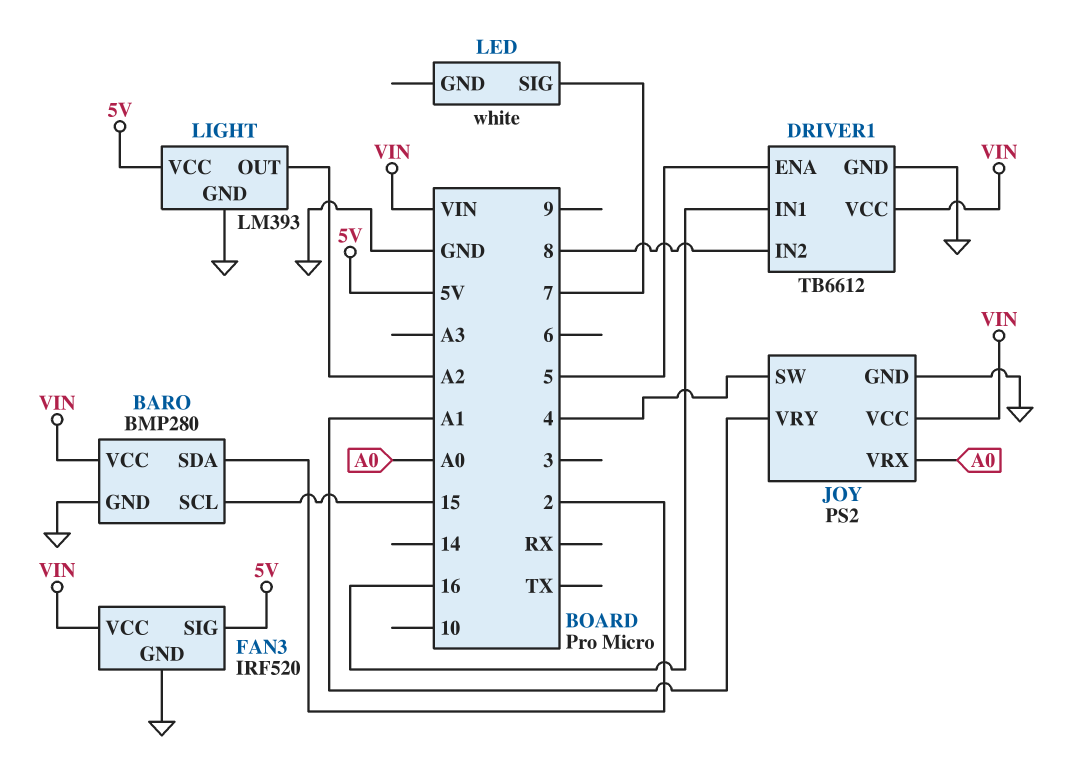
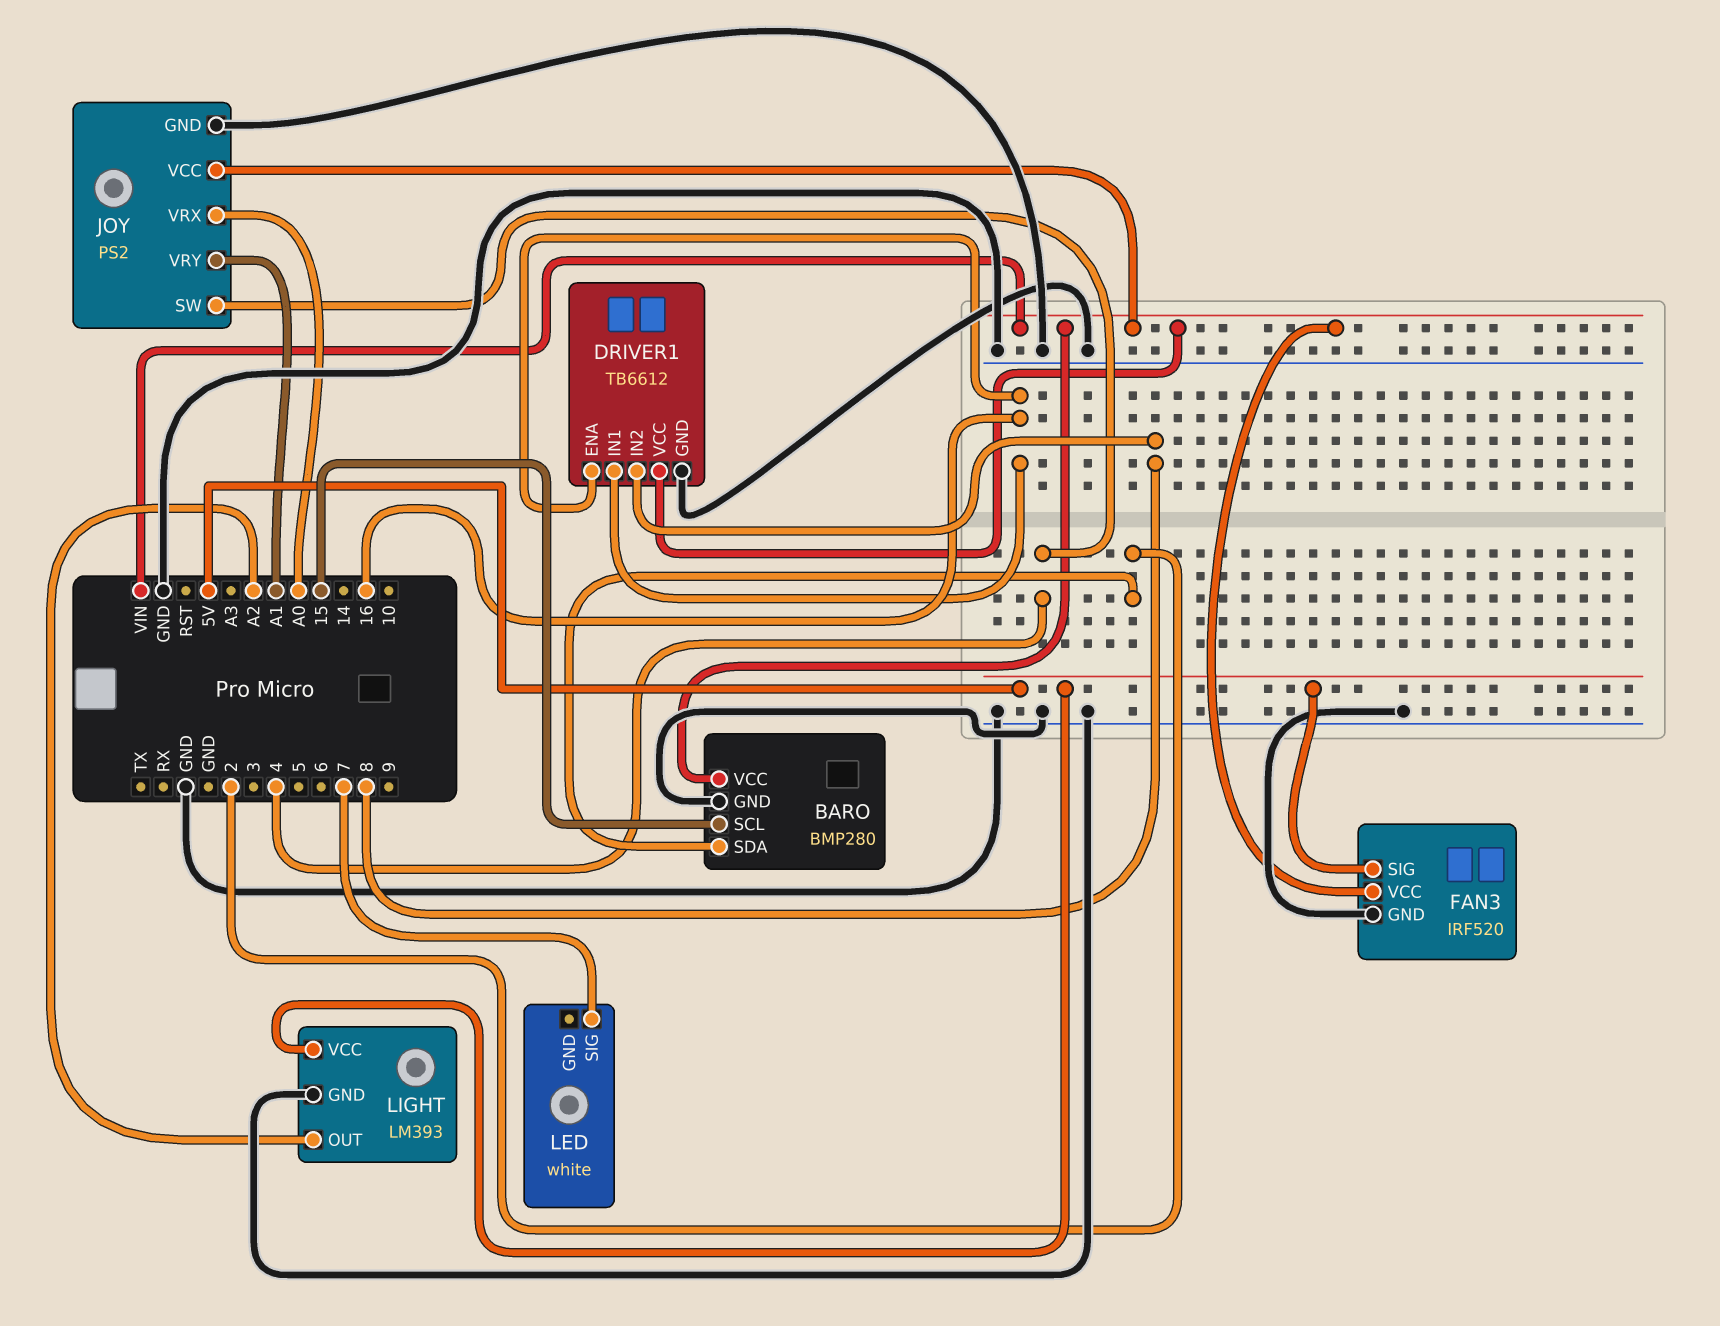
DRIVER1 pin ENA: 5 -> 16

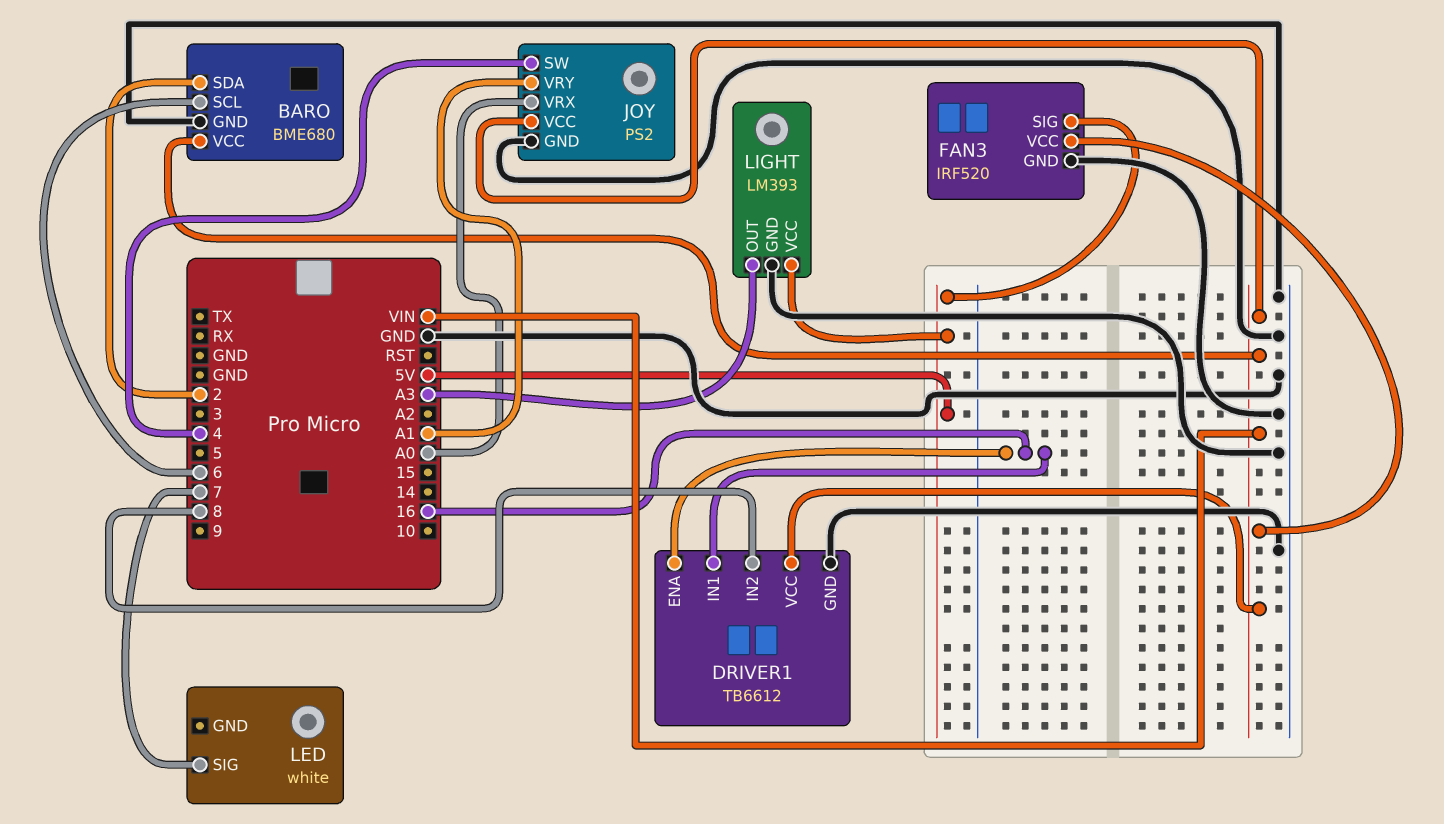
BARO: BMP280 -> BME680
BARO pin SCL: 15 -> 6
LIGHT pin OUT: A2 -> A3

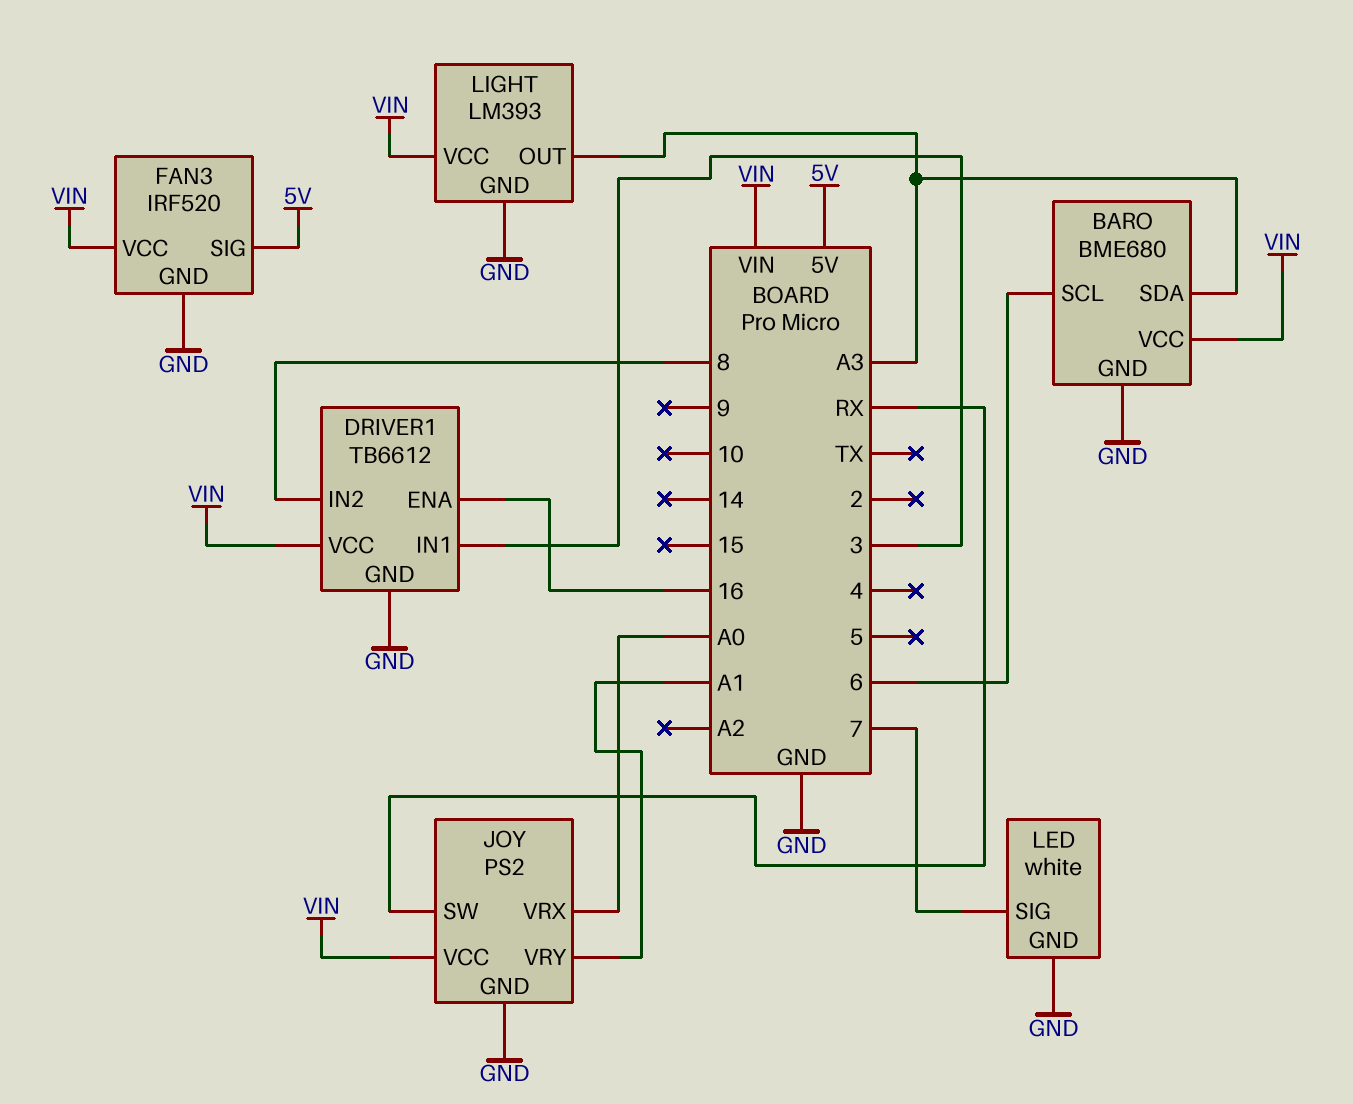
BARO pin SDA: 2 -> A3
DRIVER1 pin IN1: 16 -> 3
JOY pin SW: 4 -> RX
LED pin GND: none -> GND
LIGHT pin VCC: 5V -> VIN

